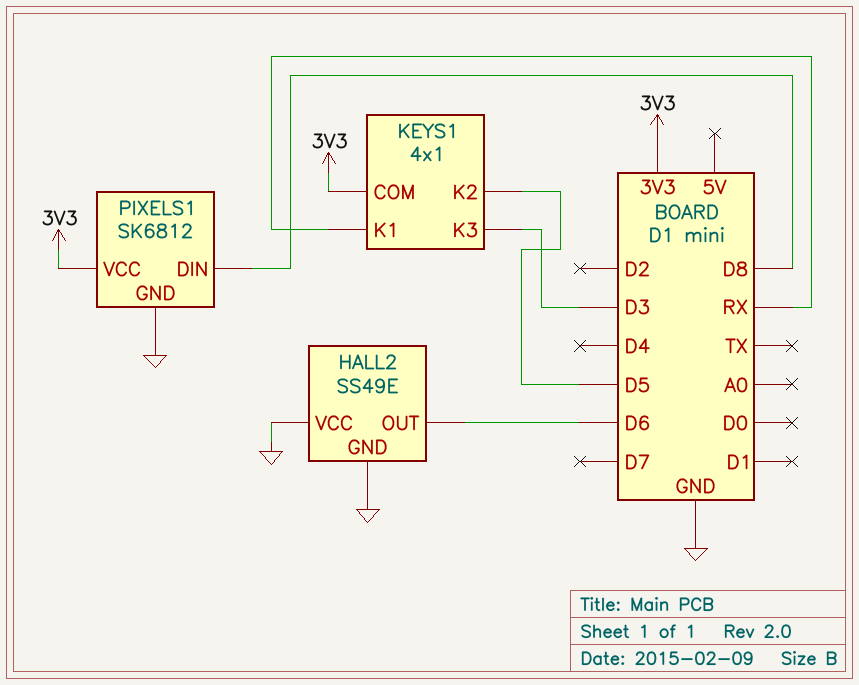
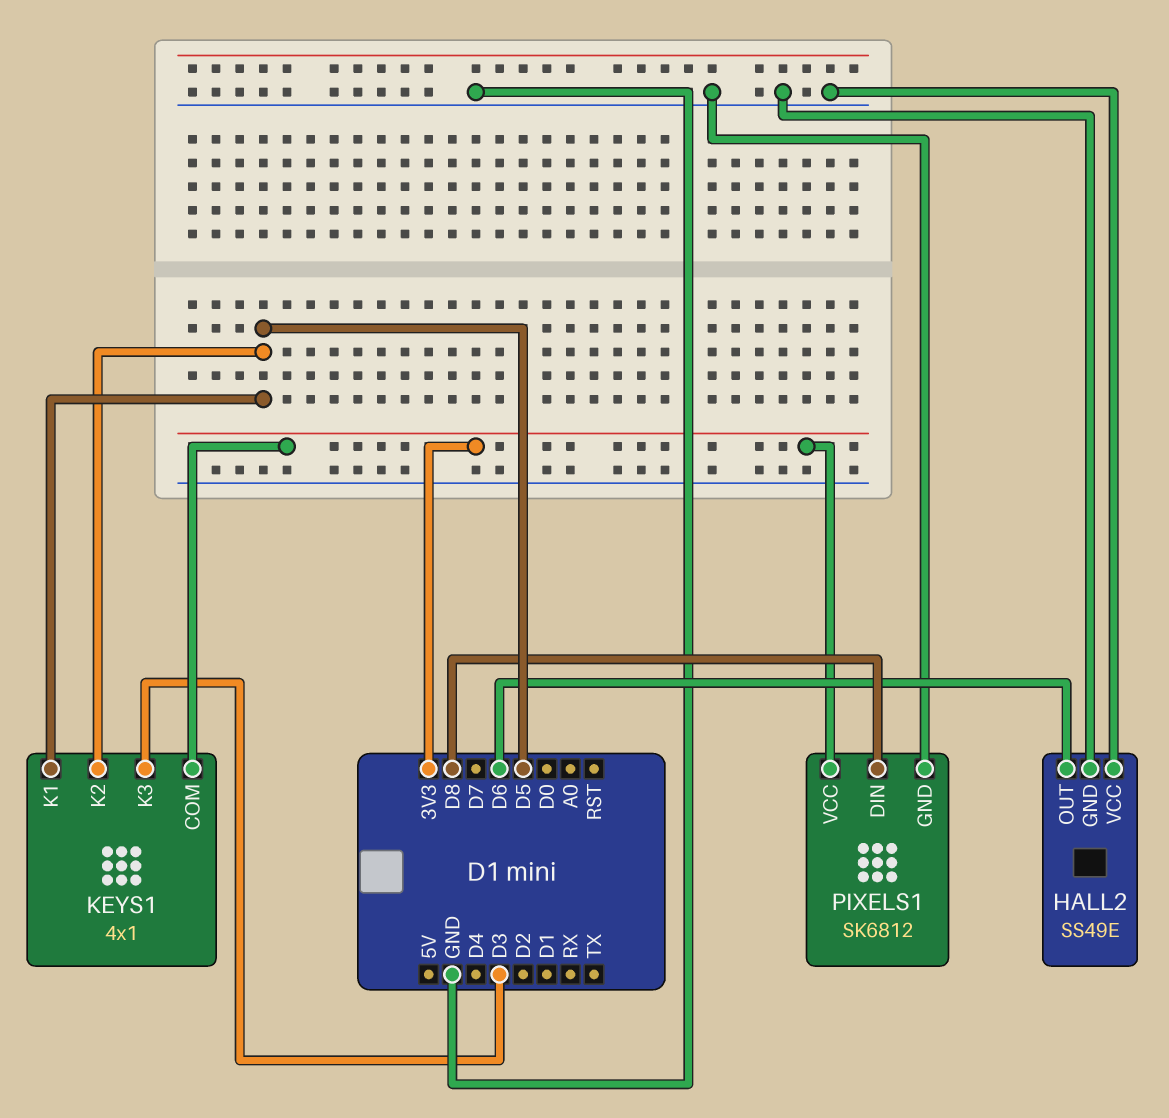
KEYS1 pin K1: RX -> D5

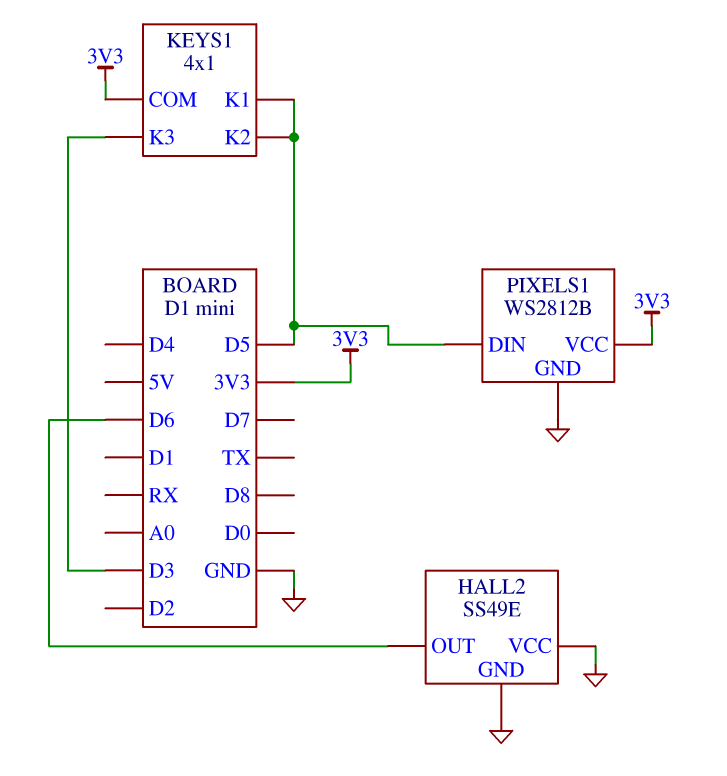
PIXELS1: SK6812 -> WS2812B
PIXELS1 pin DIN: D8 -> D5

